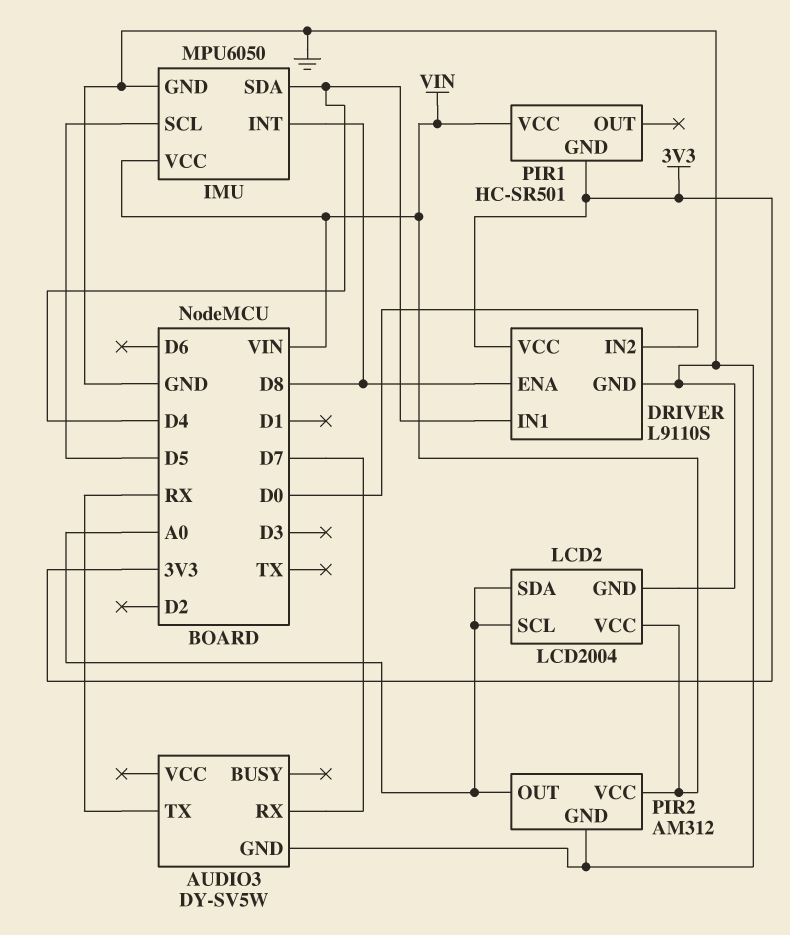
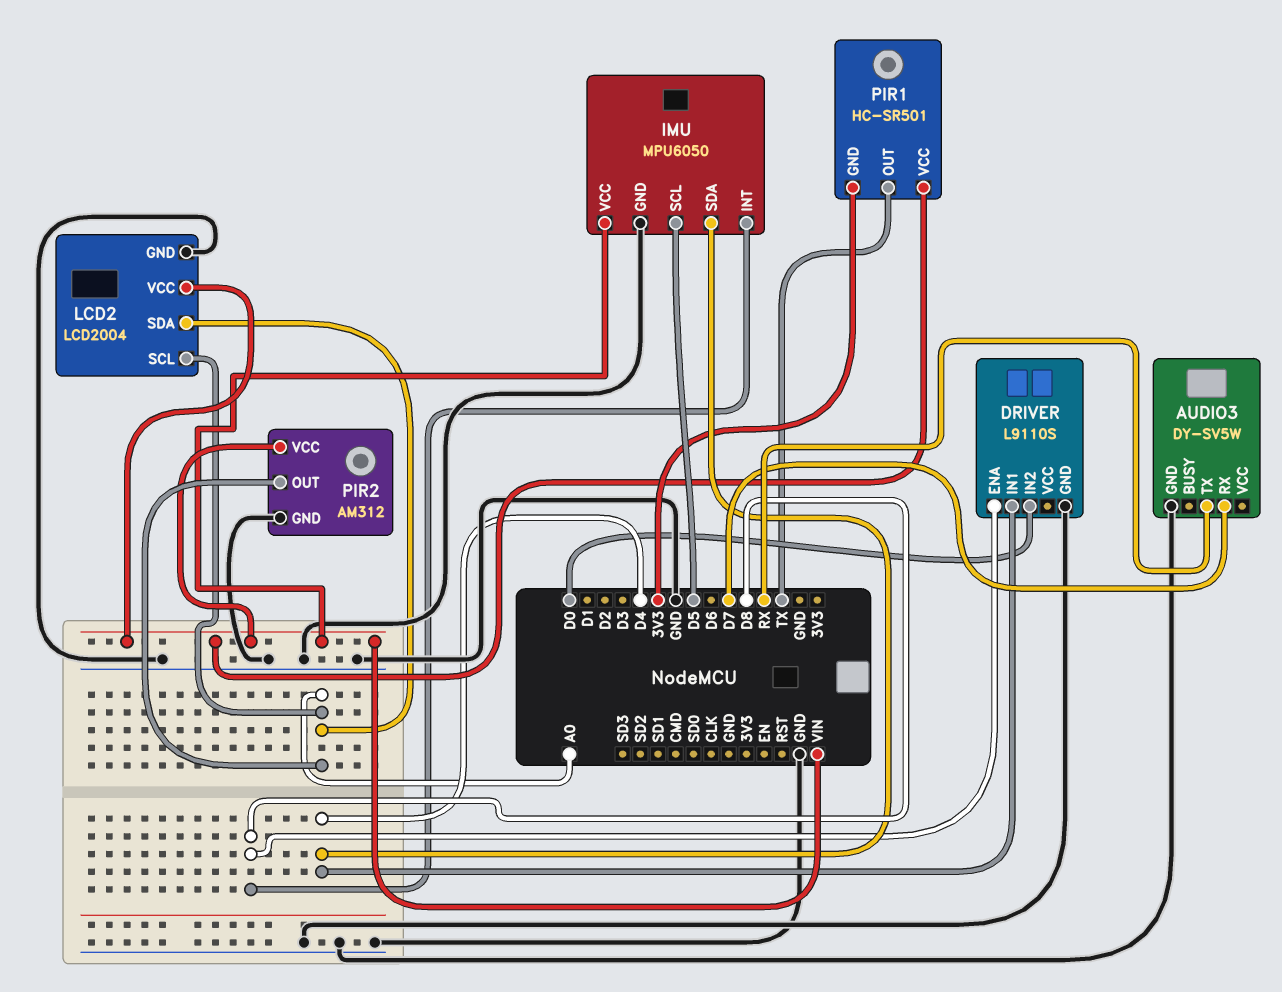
DRIVER pin VCC: 3V3 -> none
PIR1 pin OUT: none -> TX

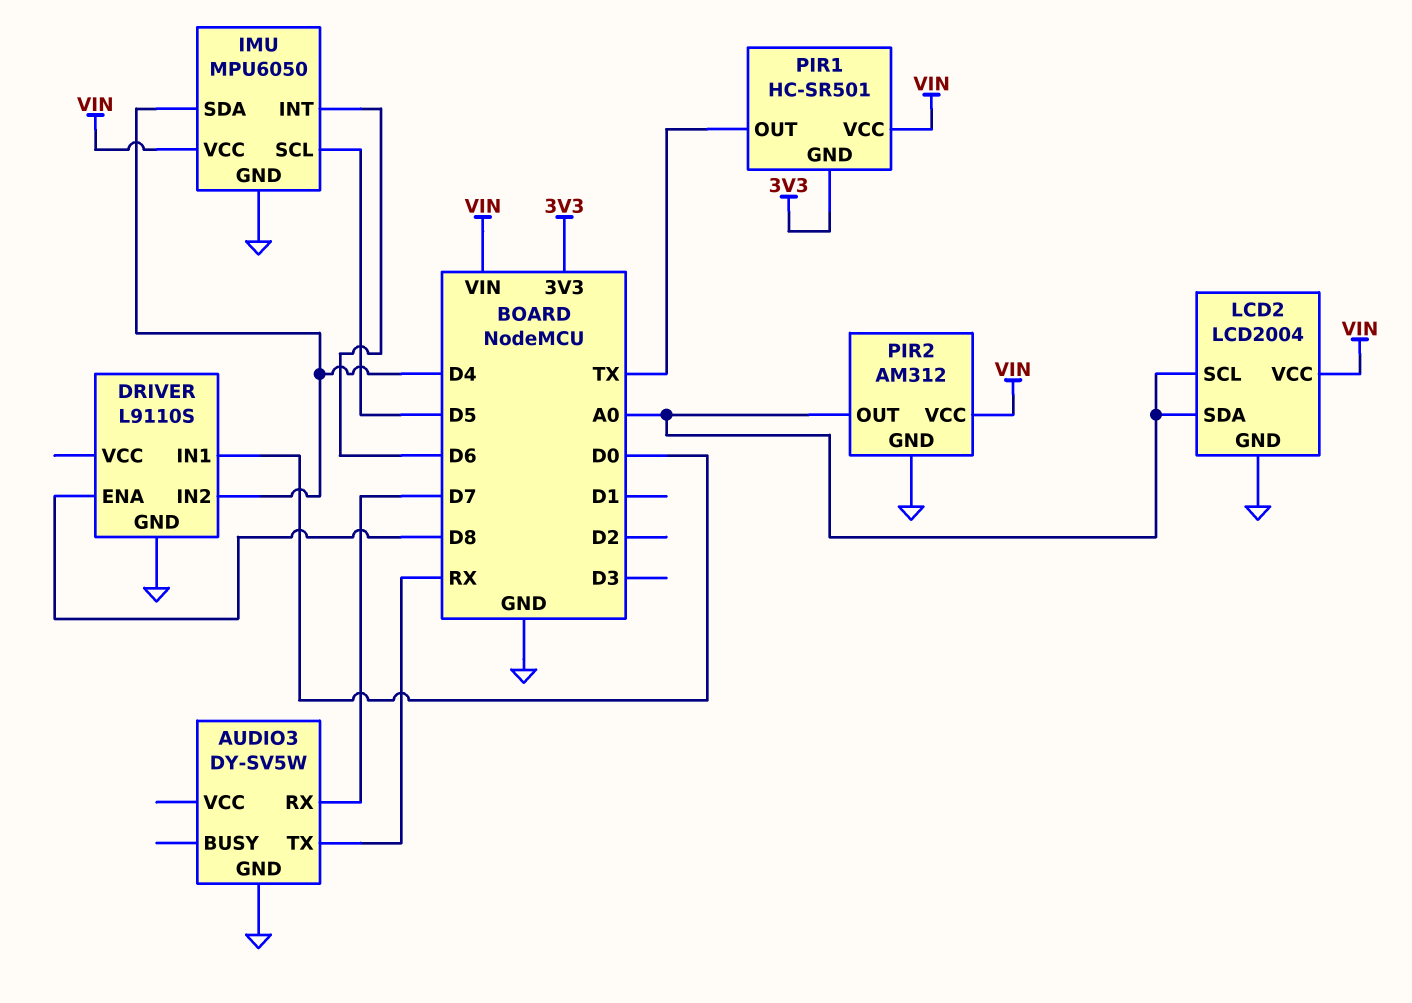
DRIVER pin IN1: D4 -> D0
DRIVER pin IN2: D0 -> D4
IMU pin INT: D8 -> D6

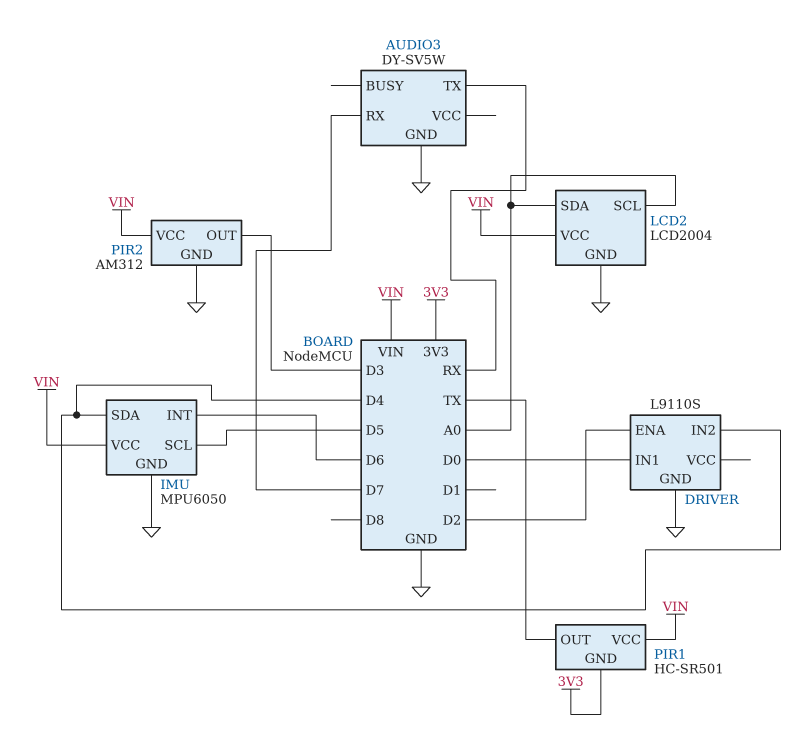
DRIVER pin ENA: D8 -> D2
PIR2 pin OUT: A0 -> D3

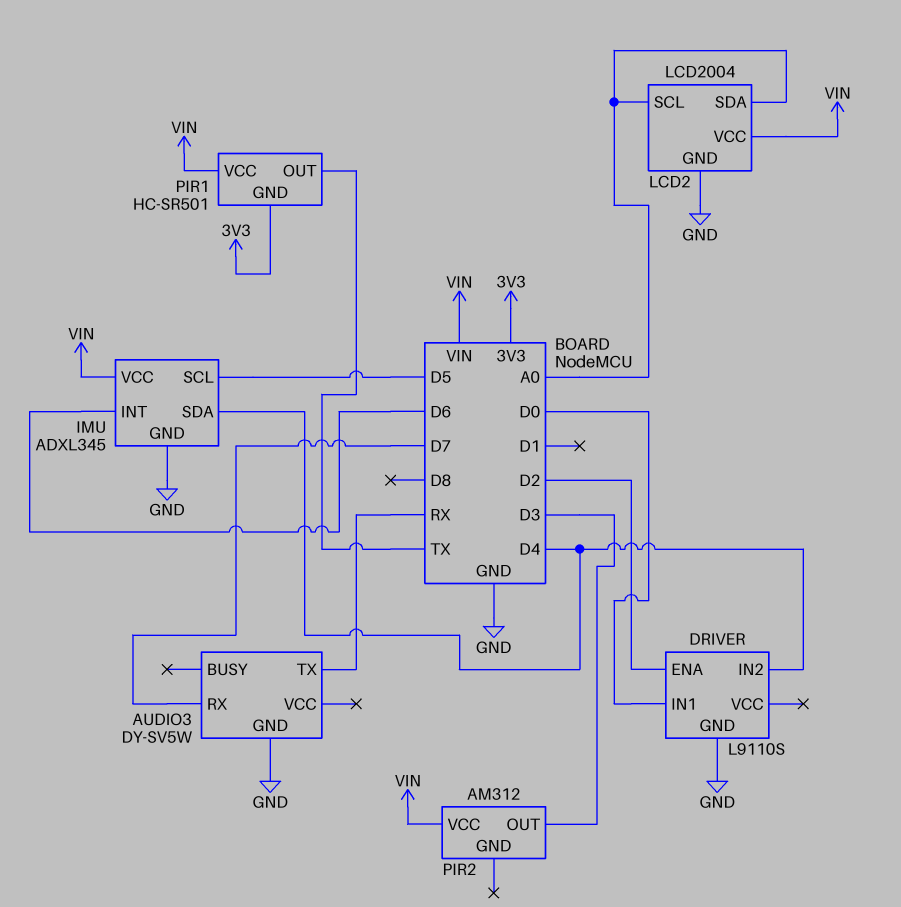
IMU: MPU6050 -> ADXL345
PIR2 pin GND: GND -> none

